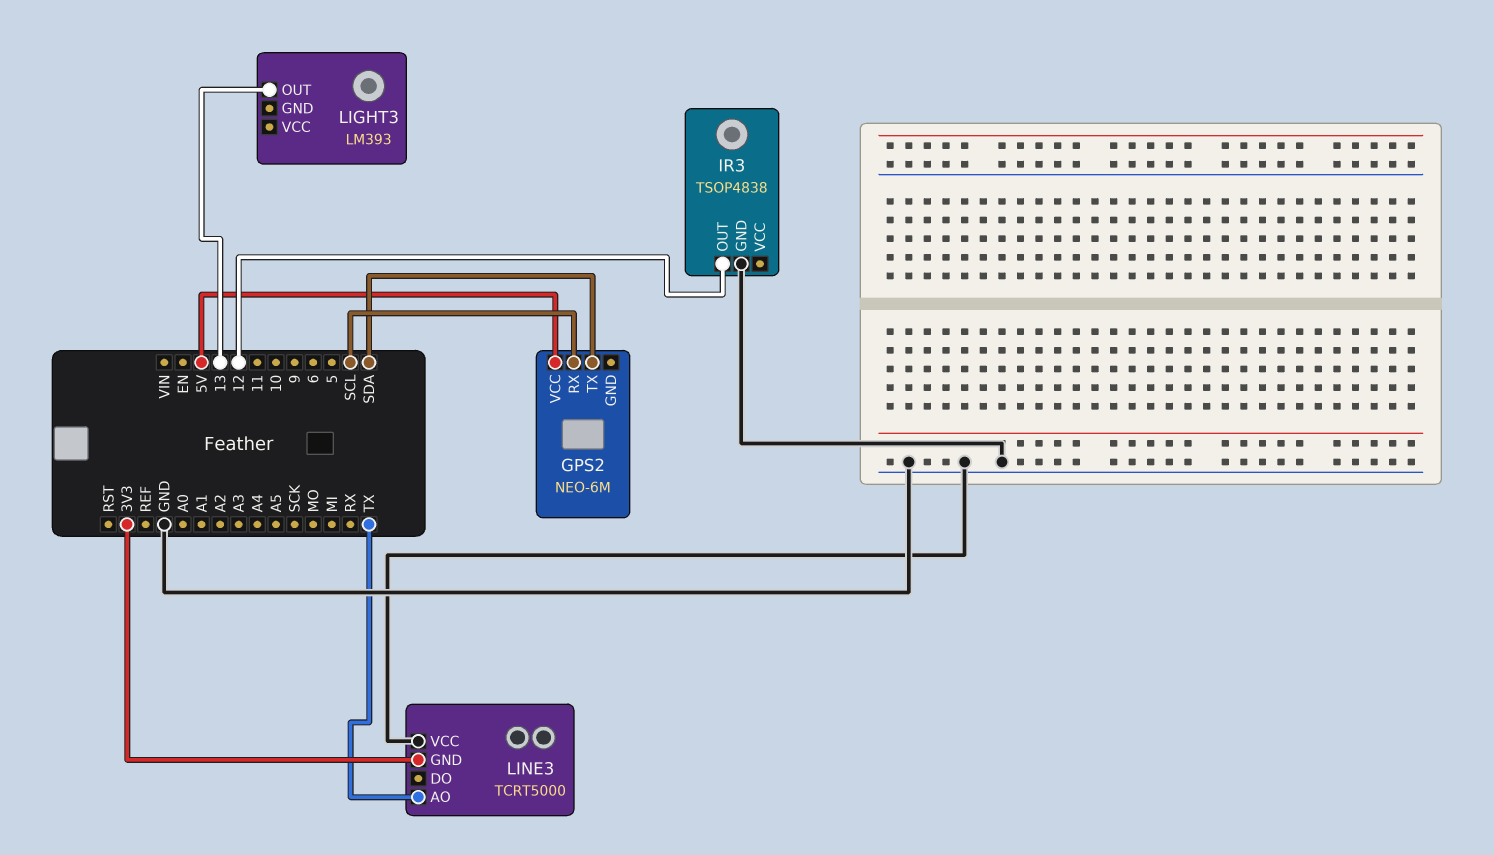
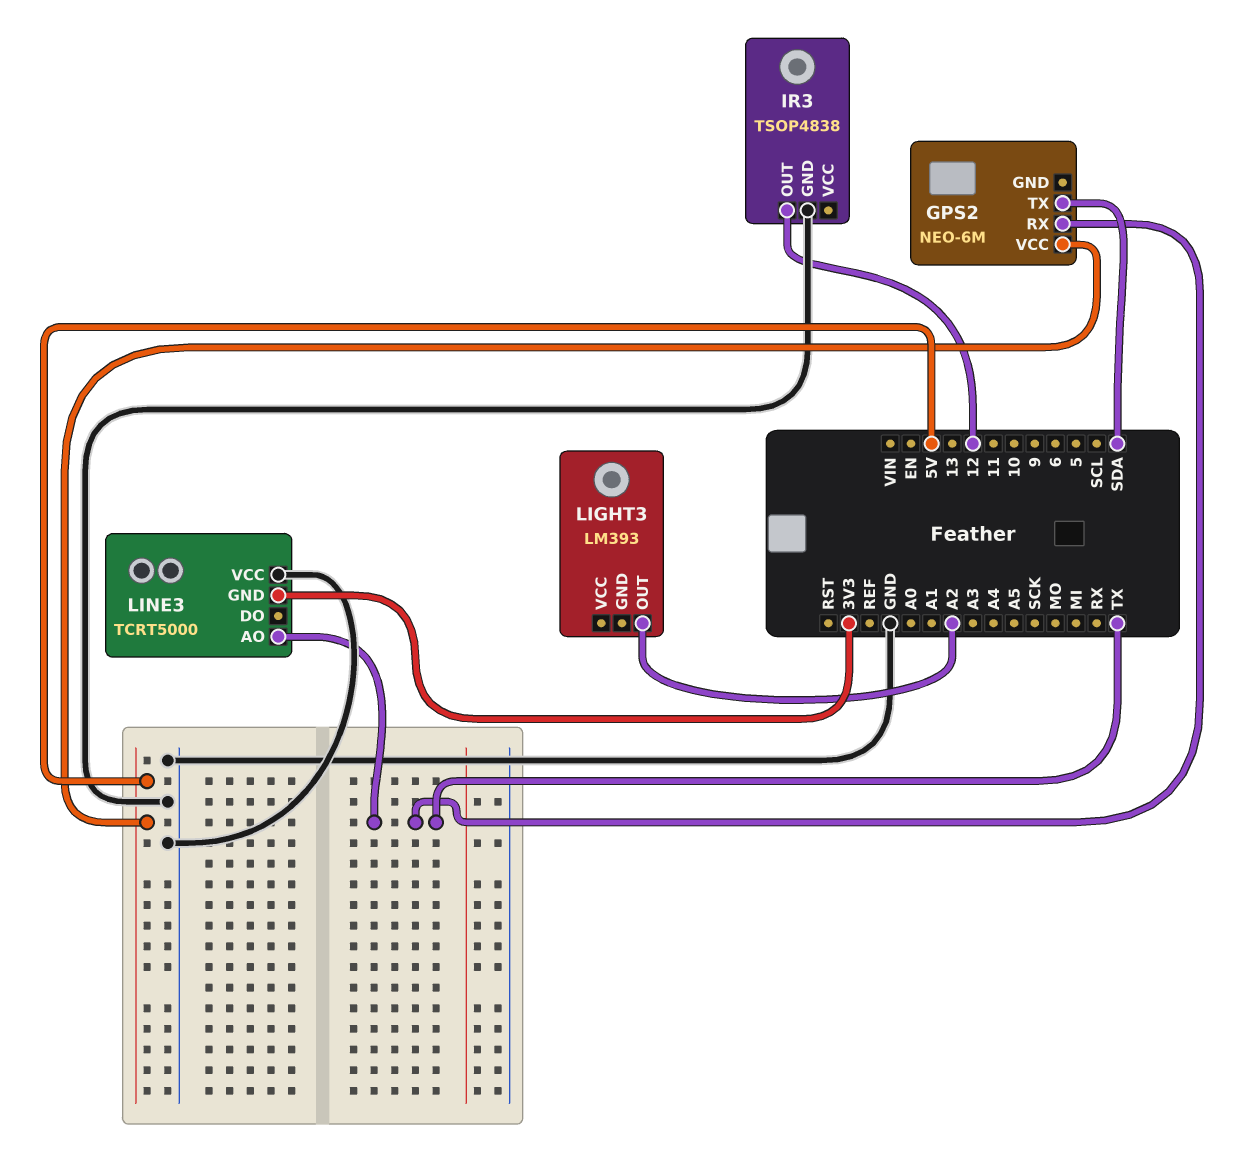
GPS2 pin RX: SCL -> TX
LIGHT3 pin OUT: 13 -> A2

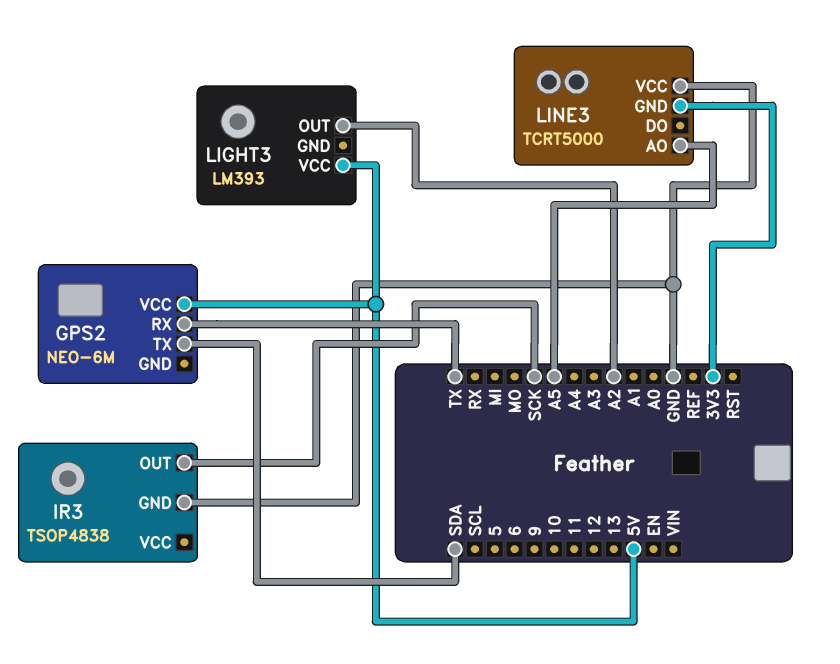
IR3 pin OUT: 12 -> SCK
LIGHT3 pin VCC: none -> 5V
LINE3 pin AO: TX -> A5

